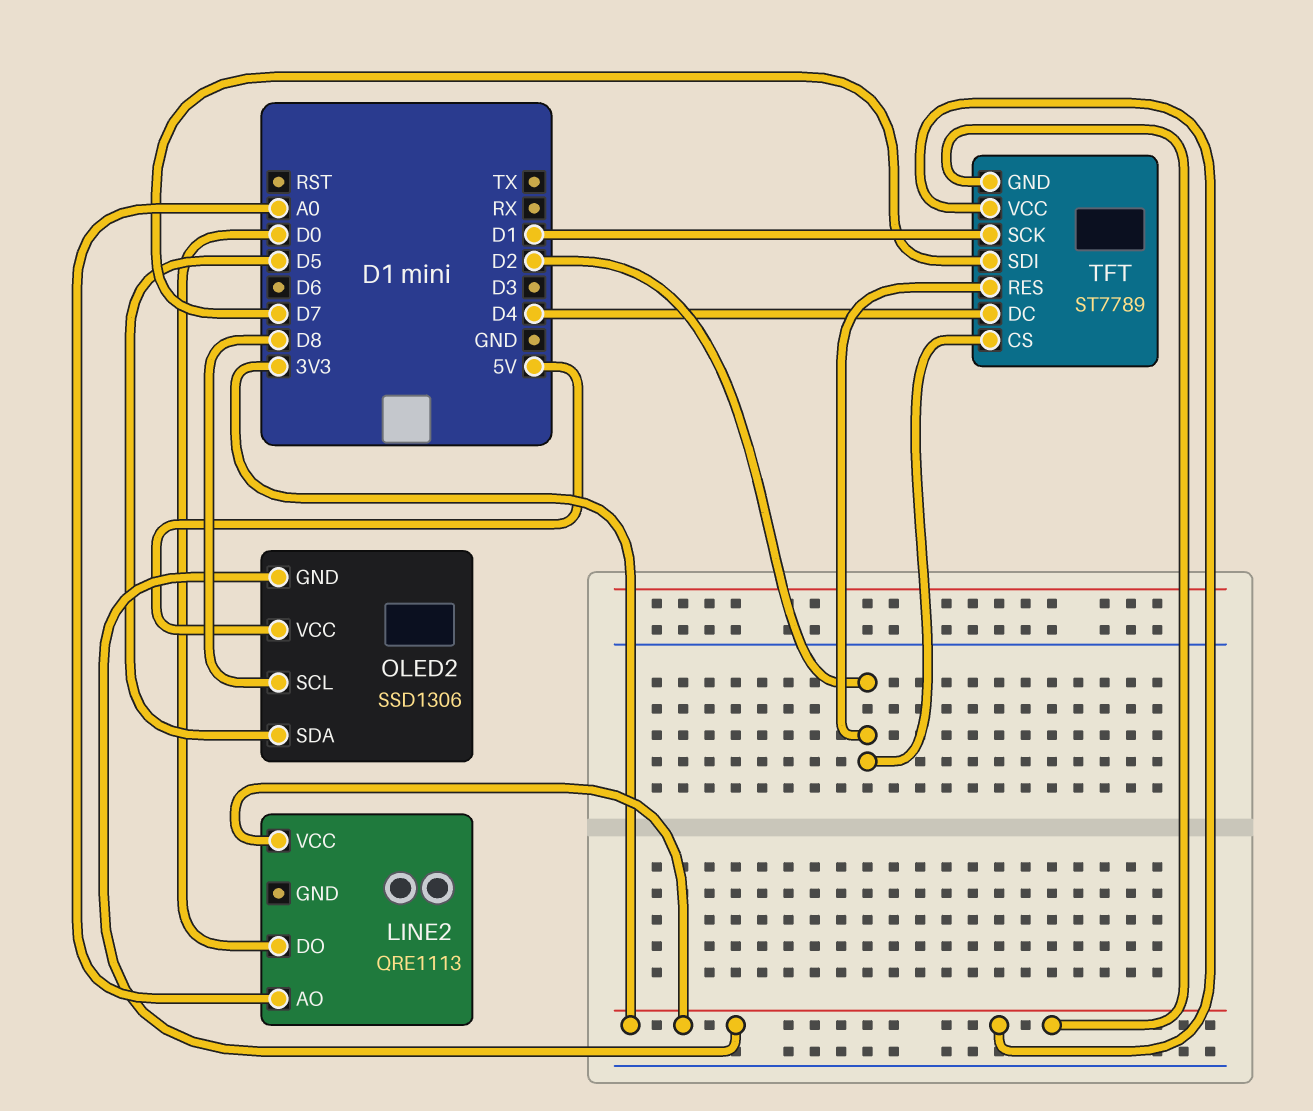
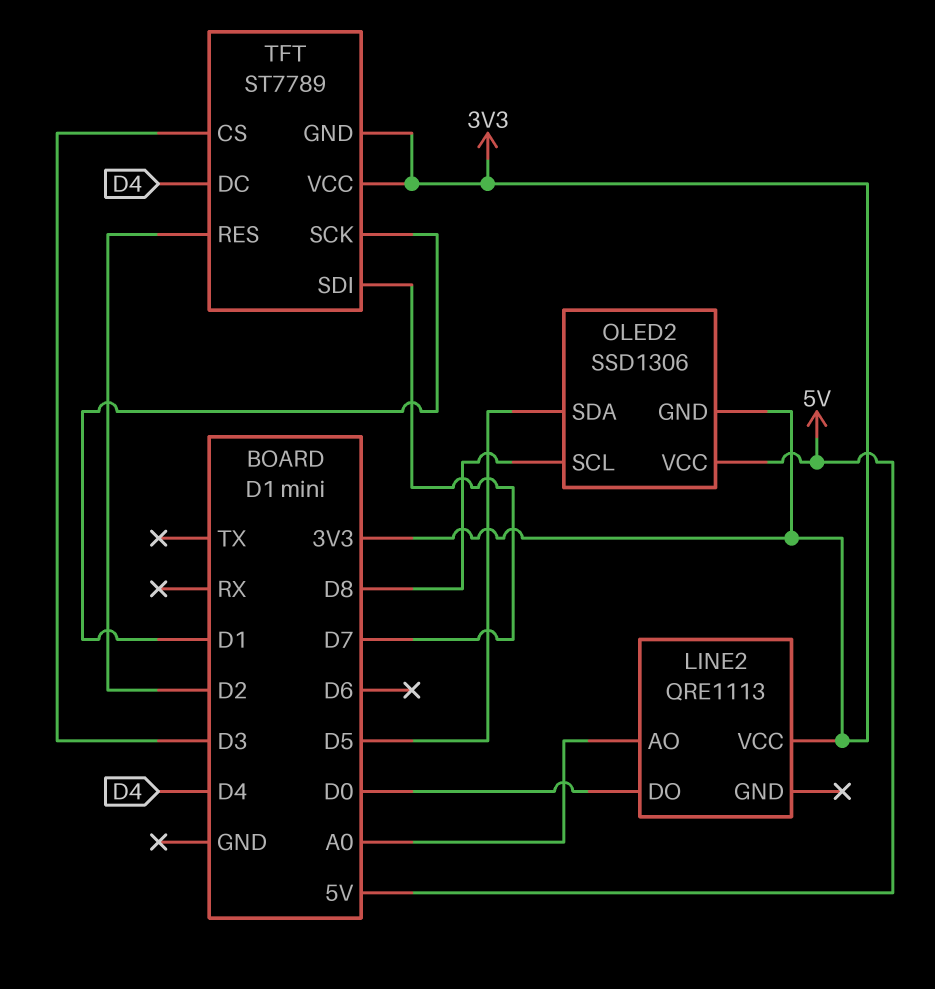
TFT pin CS: D2 -> D3

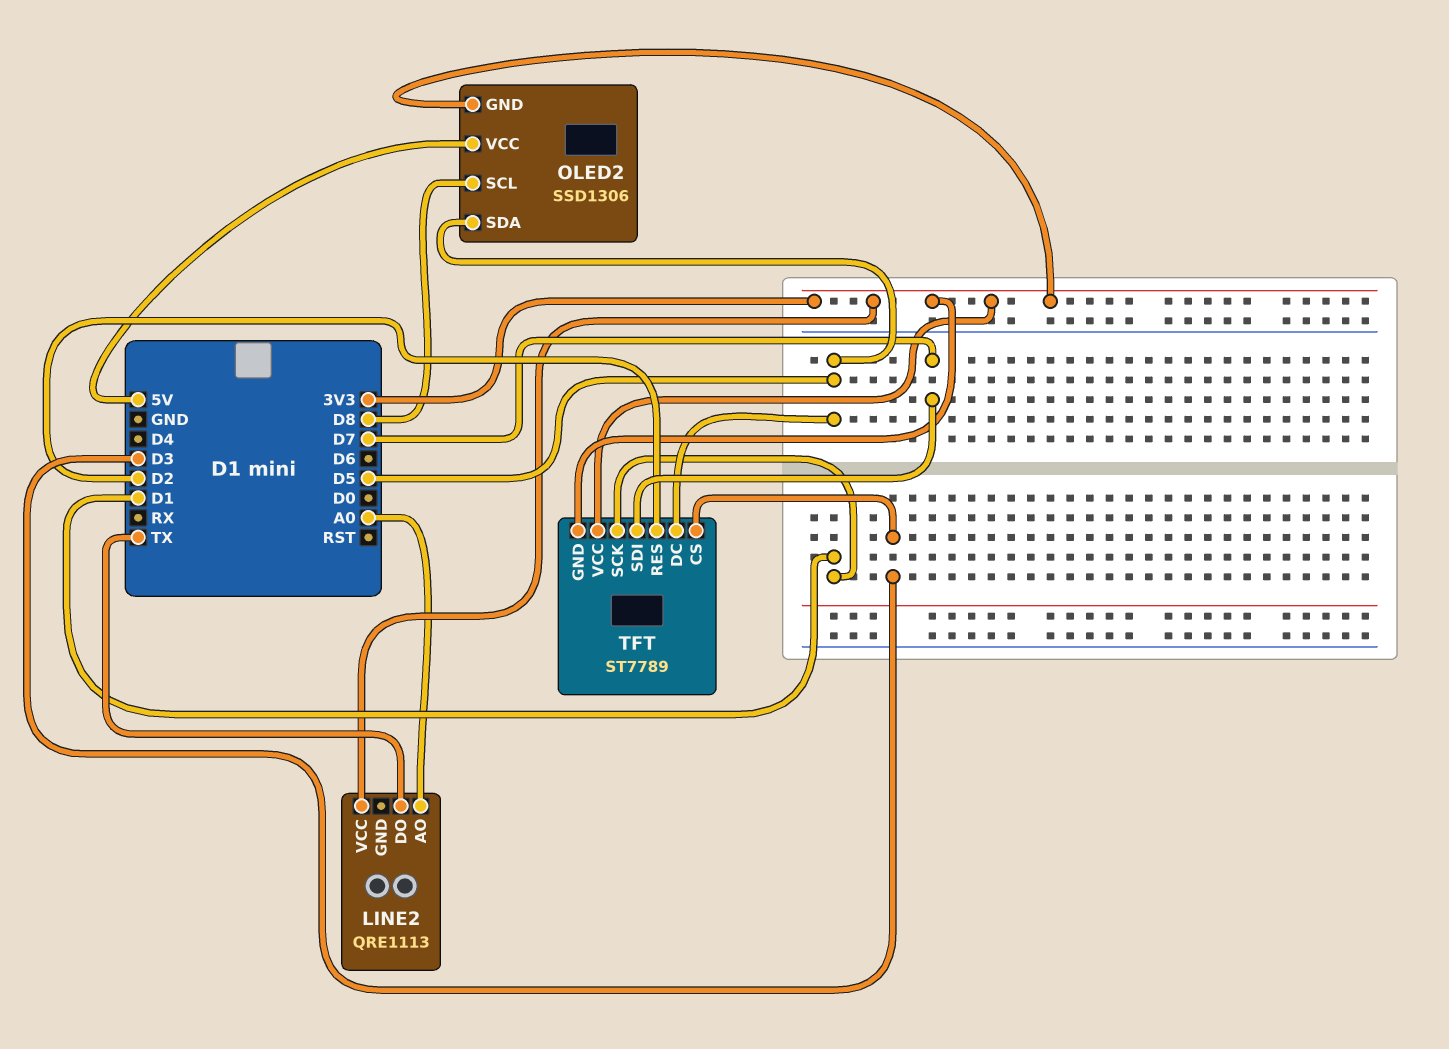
LINE2 pin DO: D0 -> TX
TFT pin DC: D4 -> D5

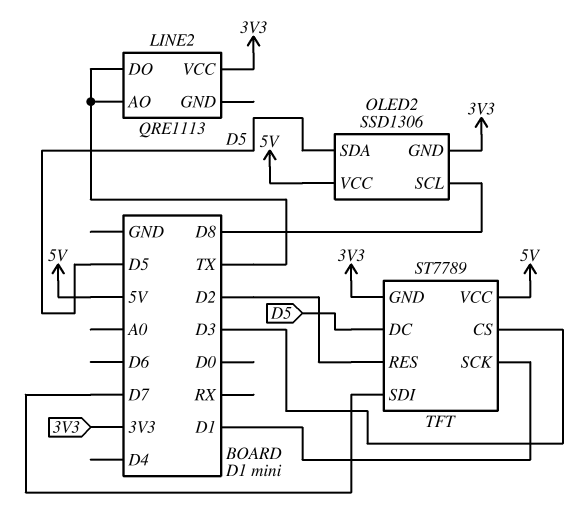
LINE2 pin AO: A0 -> TX
TFT pin VCC: 3V3 -> 5V

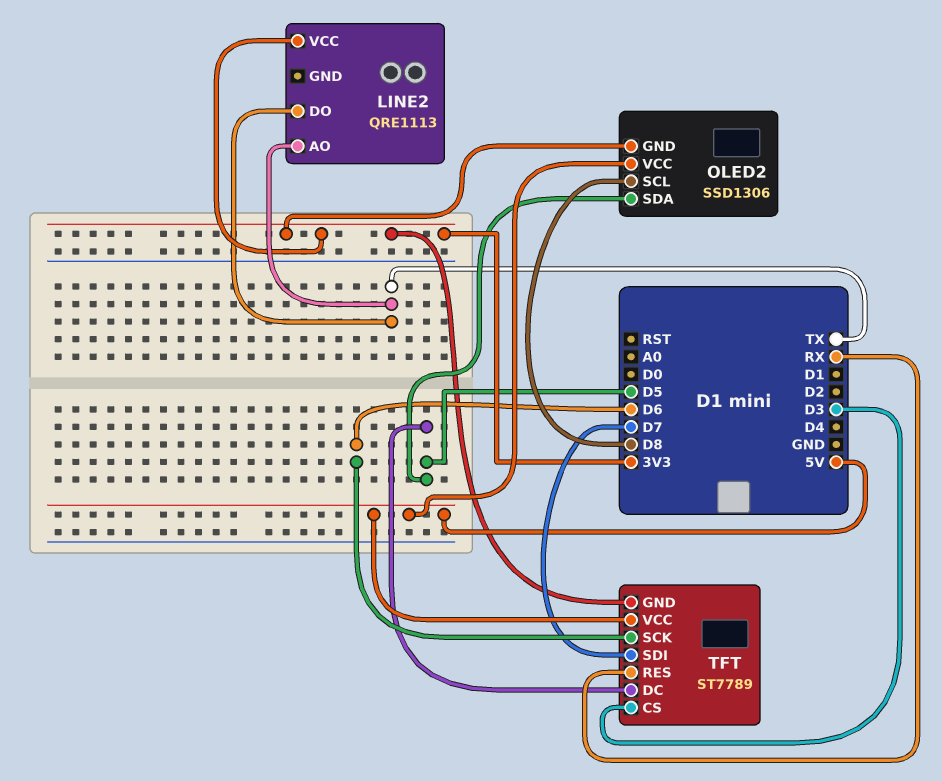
TFT pin RES: D2 -> RX
TFT pin SCK: D1 -> D6

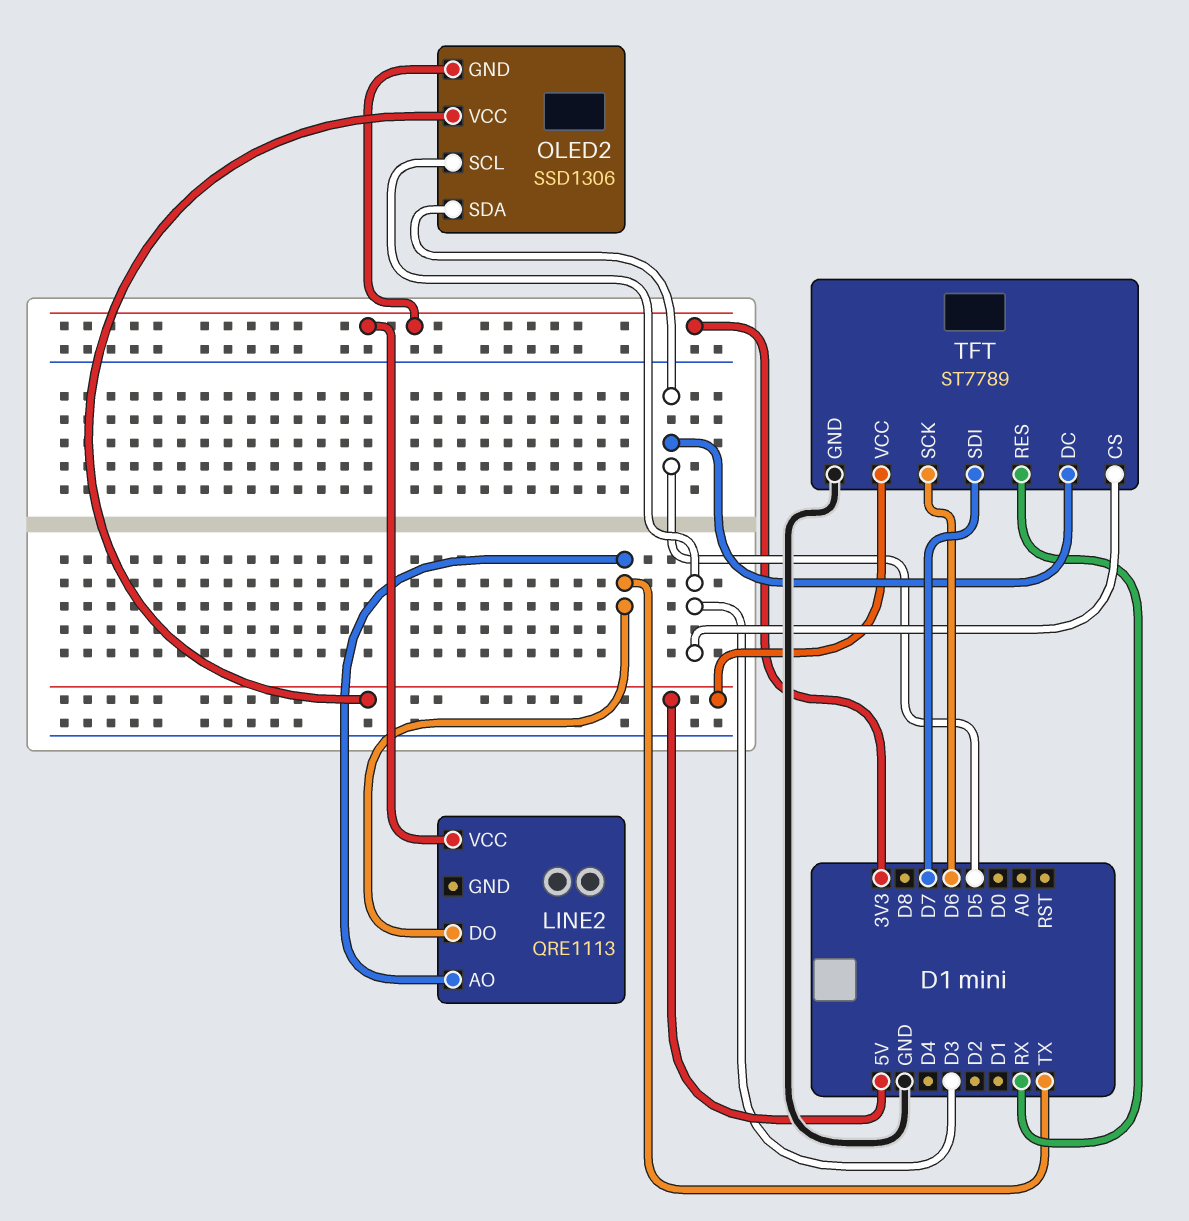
OLED2 pin SCL: D8 -> D3
TFT pin GND: 3V3 -> GND

